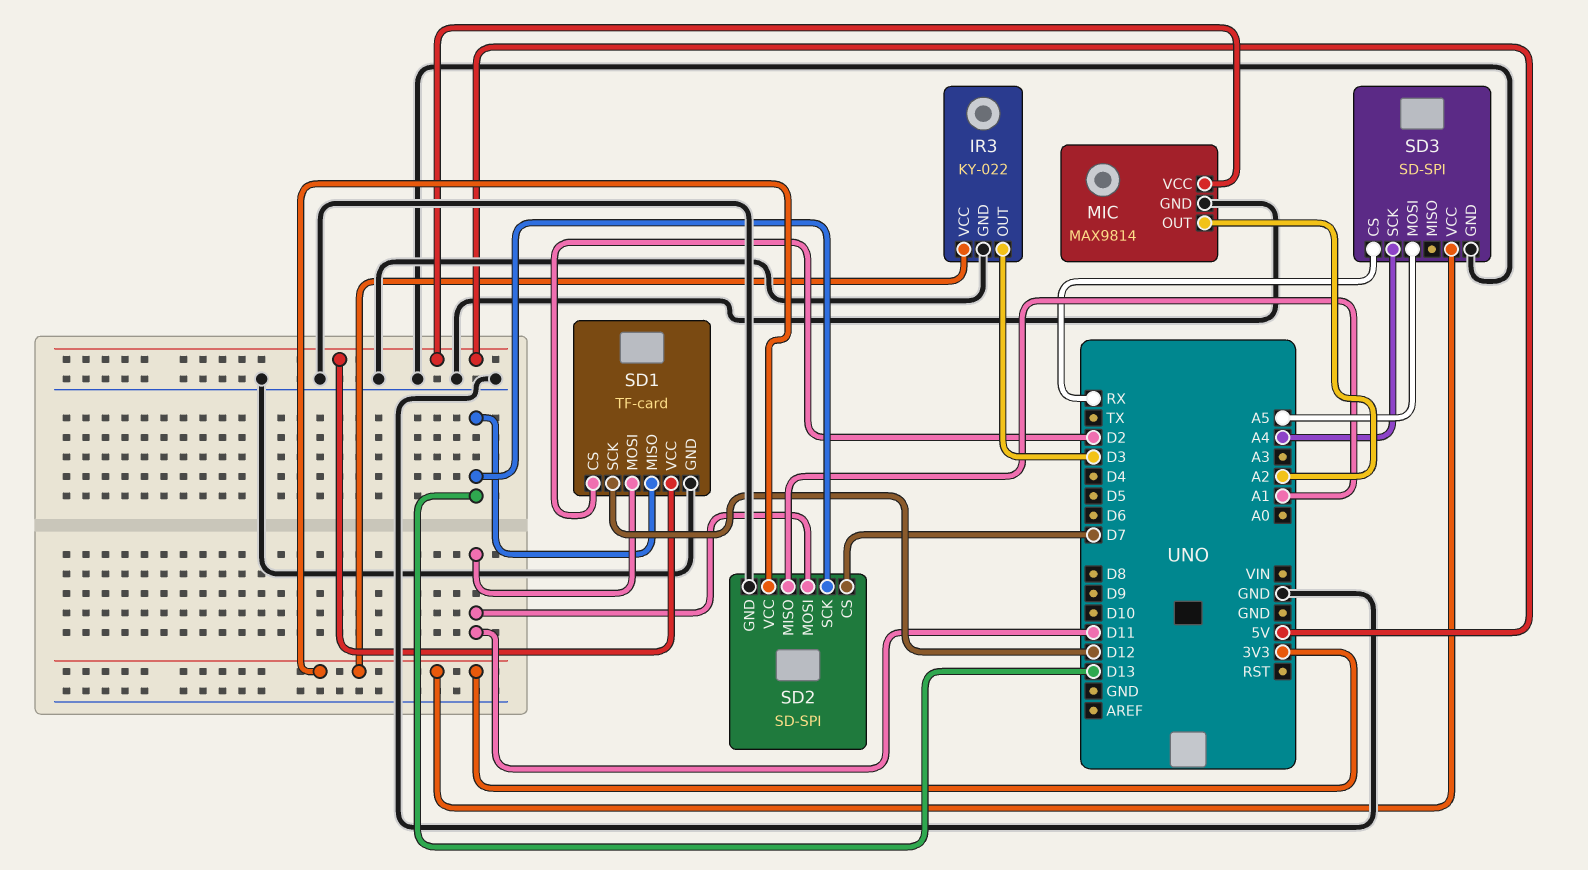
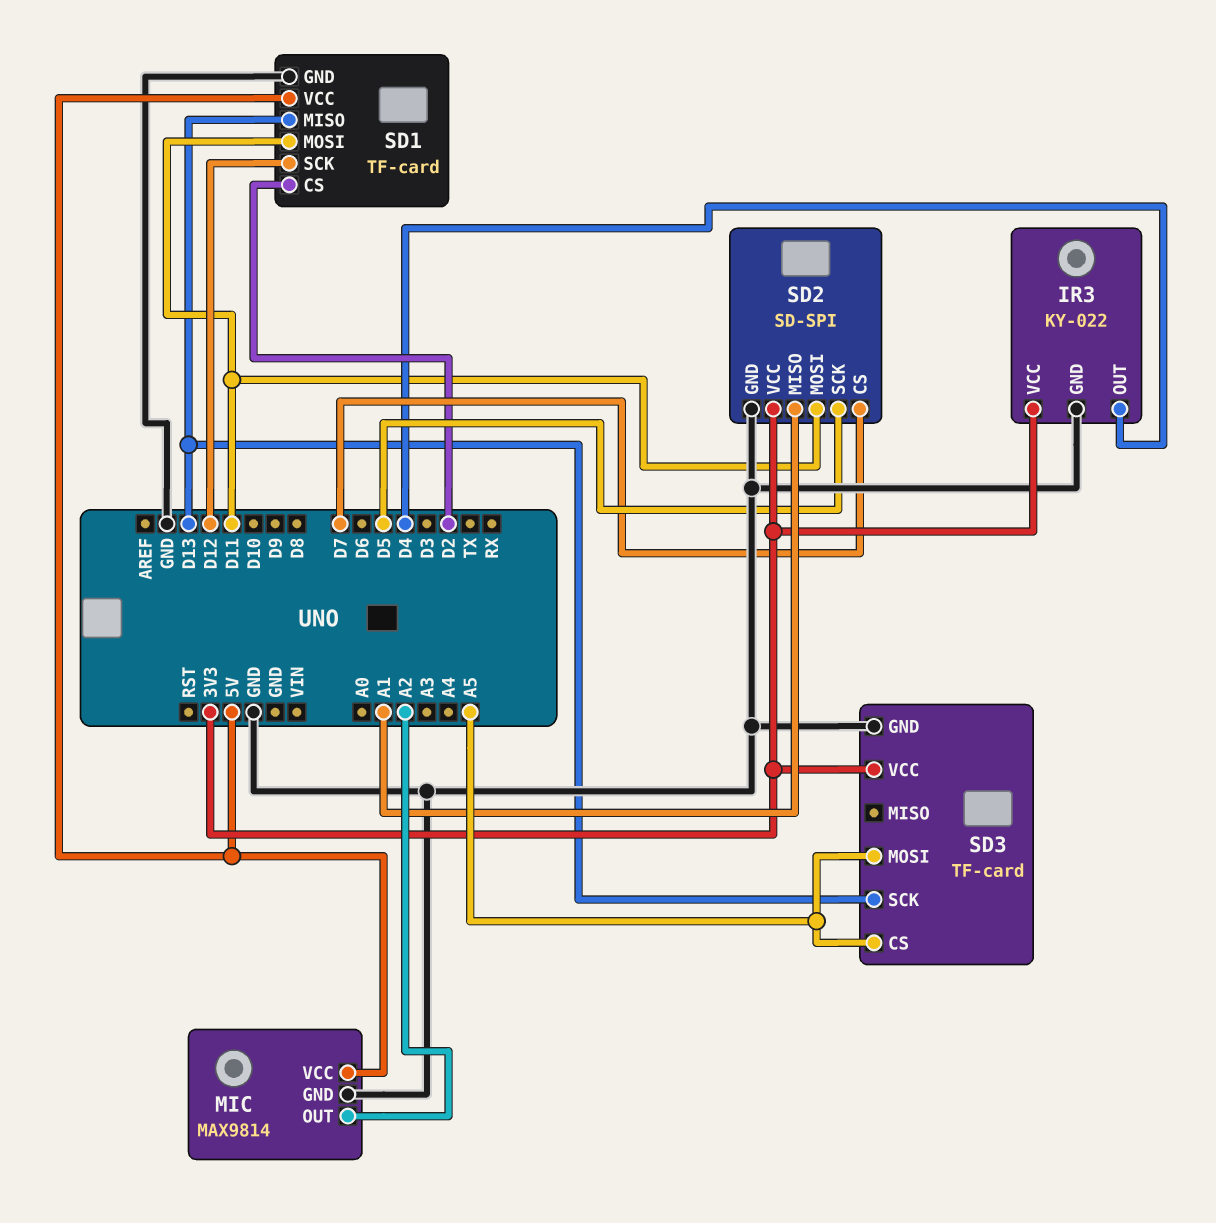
IR3 pin OUT: D3 -> D4
SD2 pin SCK: D13 -> D5
SD3: SD-SPI -> TF-card
SD3 pin CS: RX -> A5
SD3 pin SCK: A4 -> D13

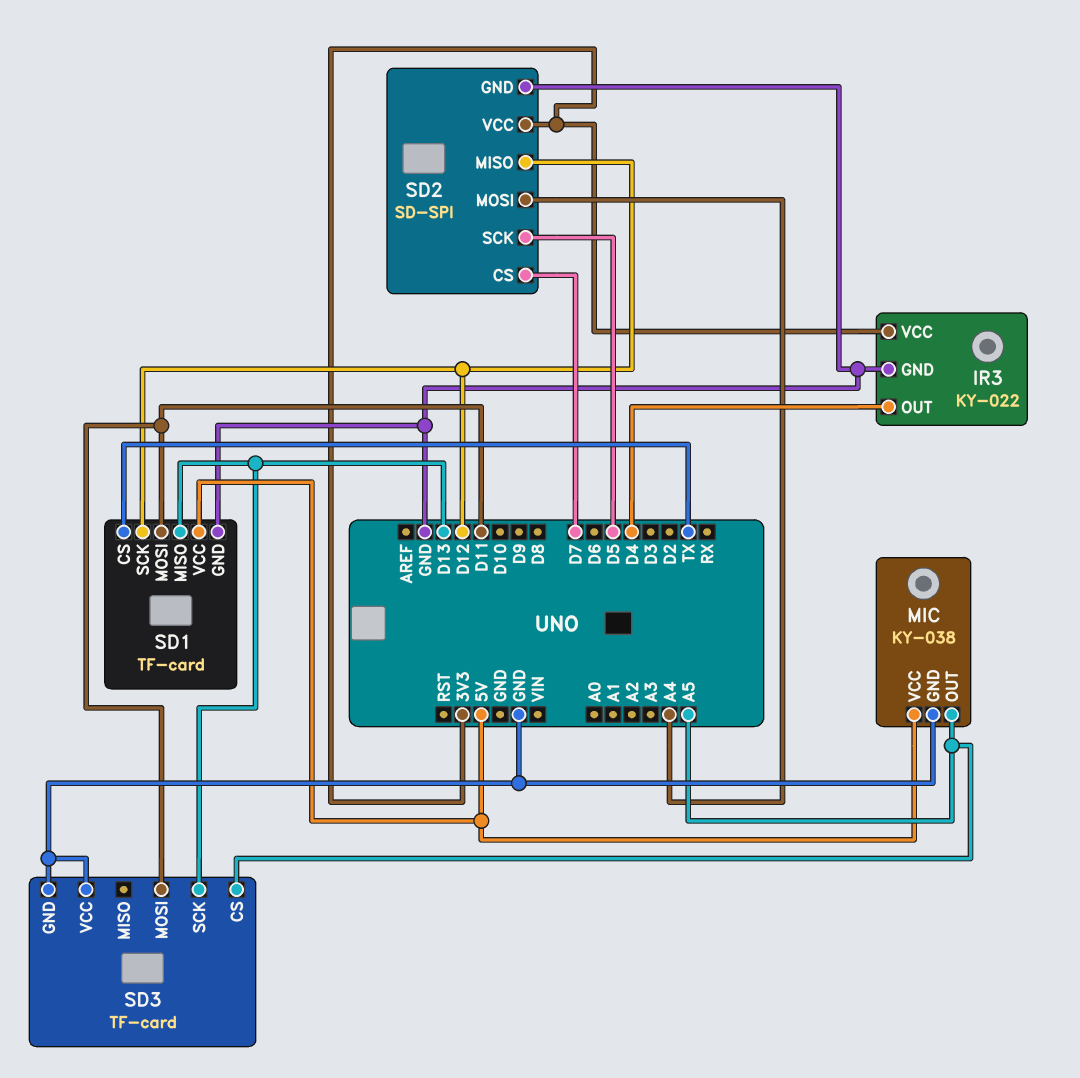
MIC: MAX9814 -> KY-038
MIC pin OUT: A2 -> A5
SD1 pin CS: D2 -> TX
SD2 pin MISO: A1 -> D12
SD2 pin MOSI: D11 -> A4
SD3 pin MOSI: A5 -> D11
SD3 pin VCC: 3V3 -> GND

